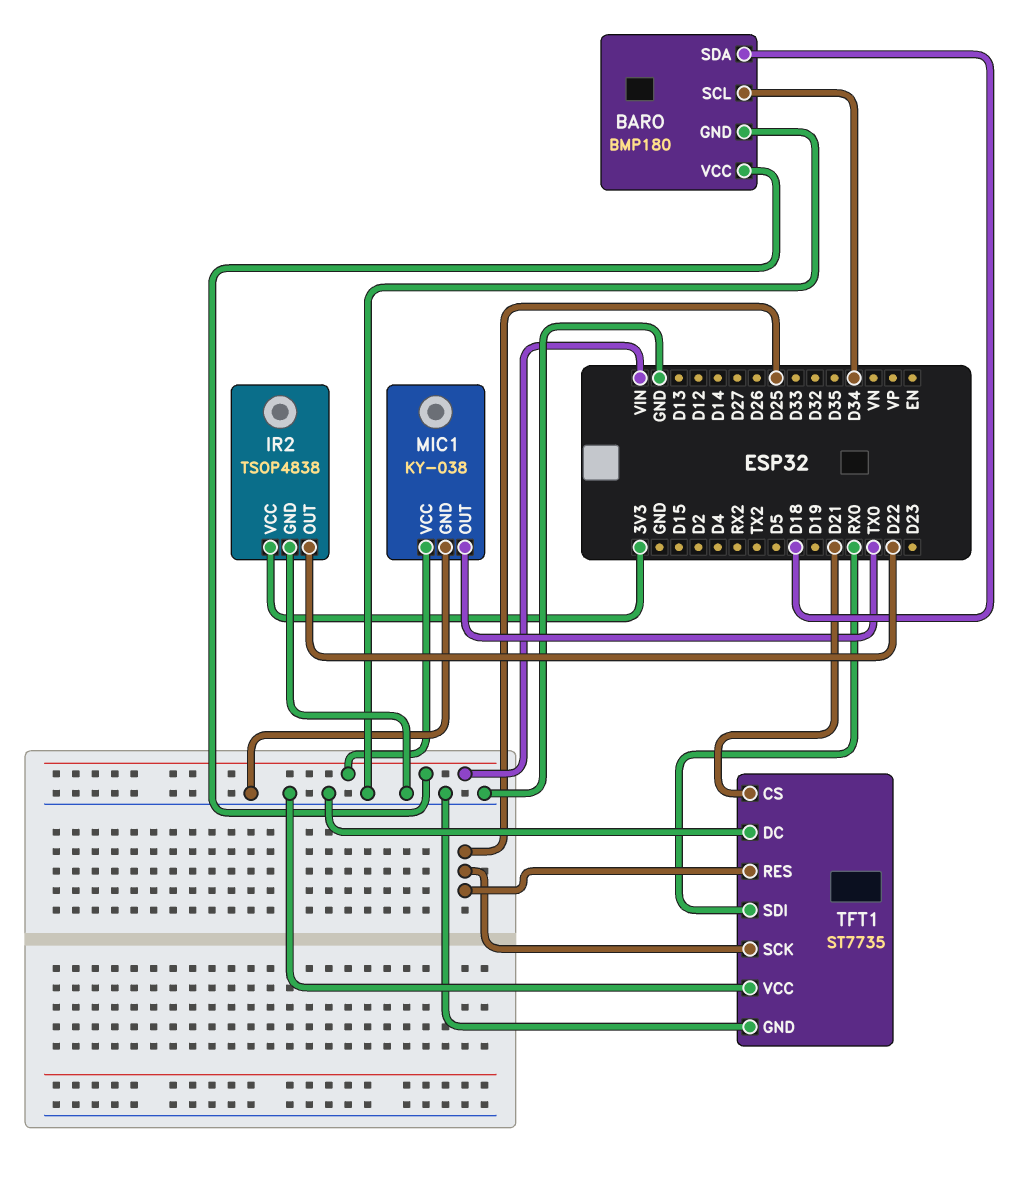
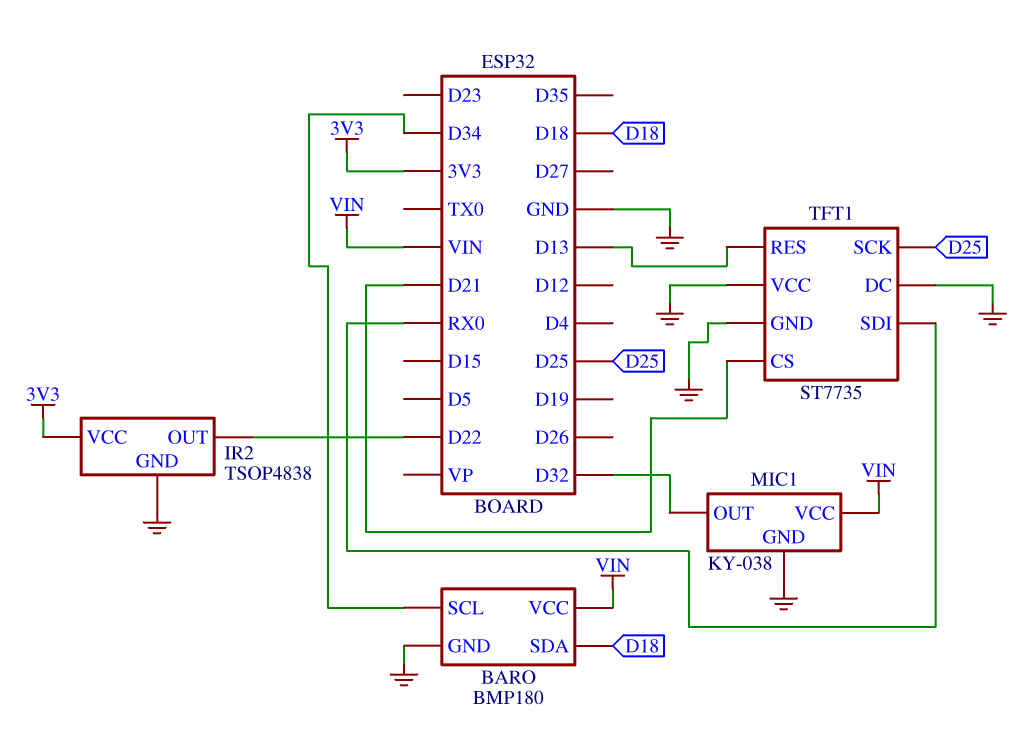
MIC1 pin OUT: TX0 -> D32
TFT1 pin RES: D25 -> D13

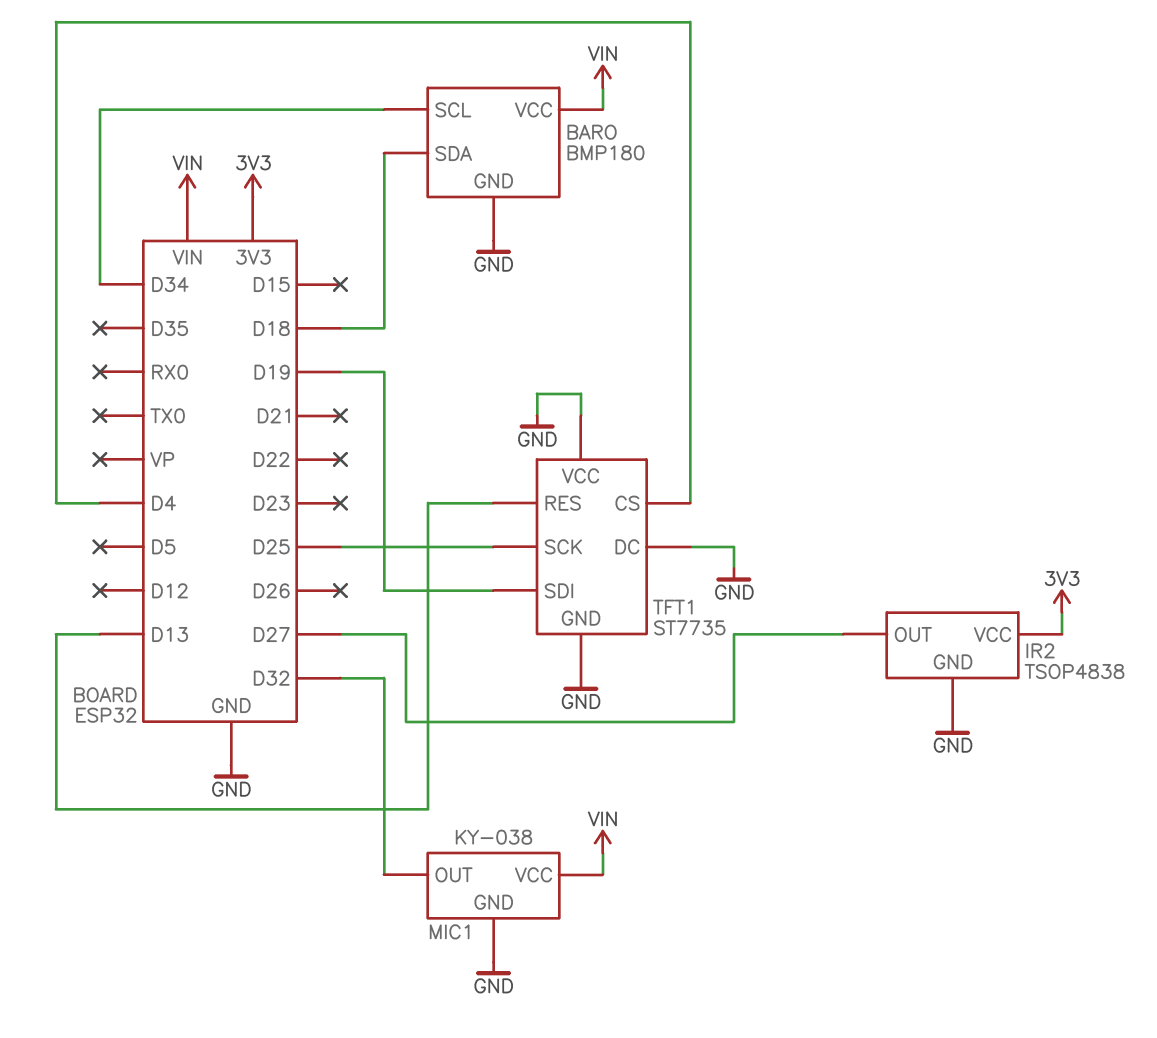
IR2 pin OUT: D22 -> D27
TFT1 pin CS: D21 -> D4
TFT1 pin SDI: RX0 -> D19

